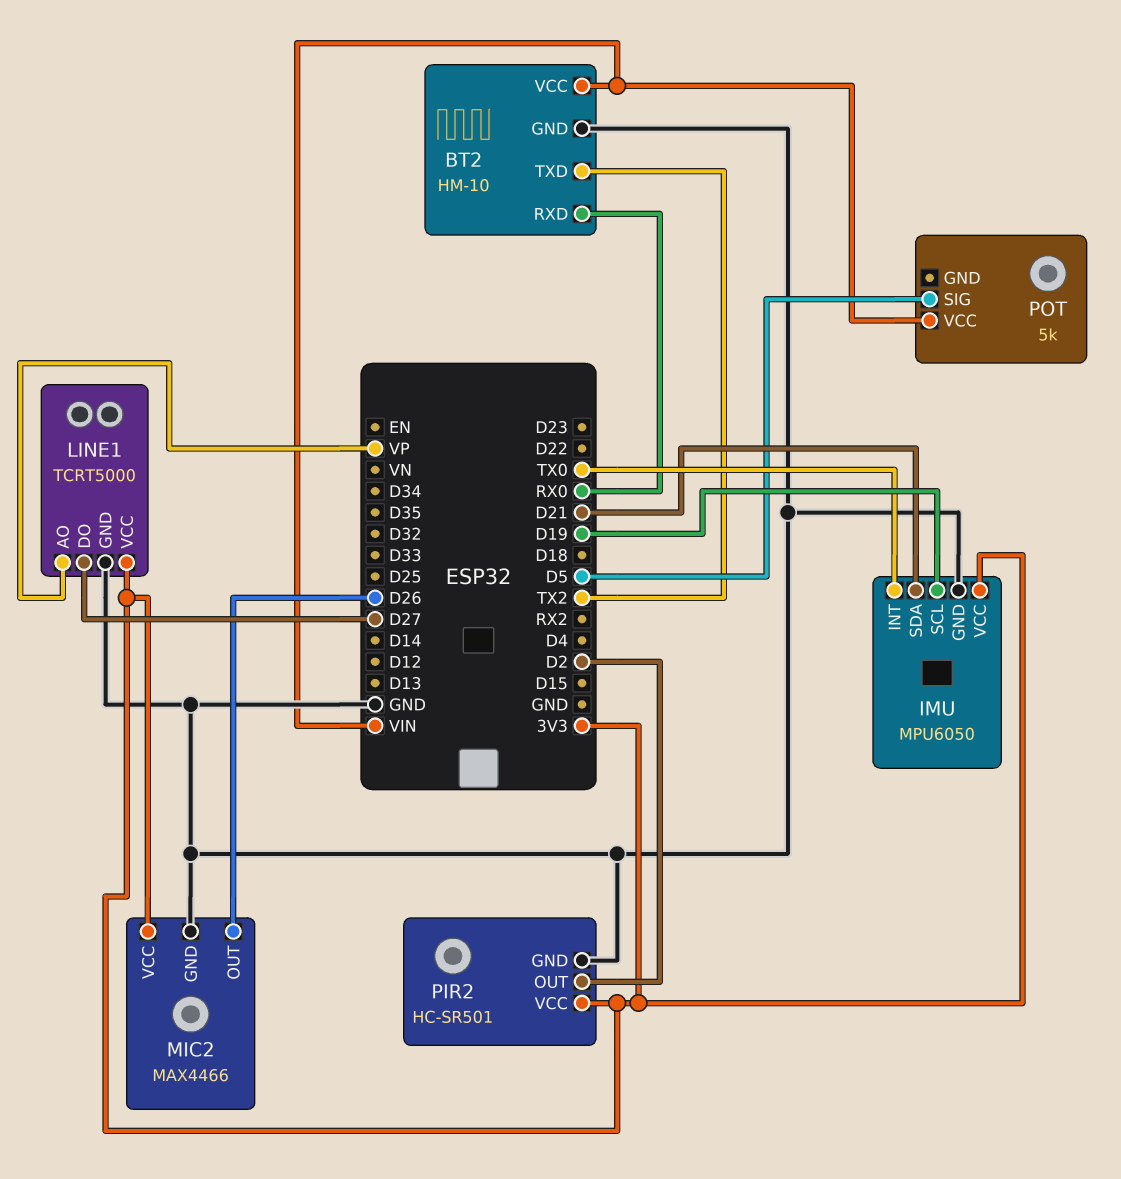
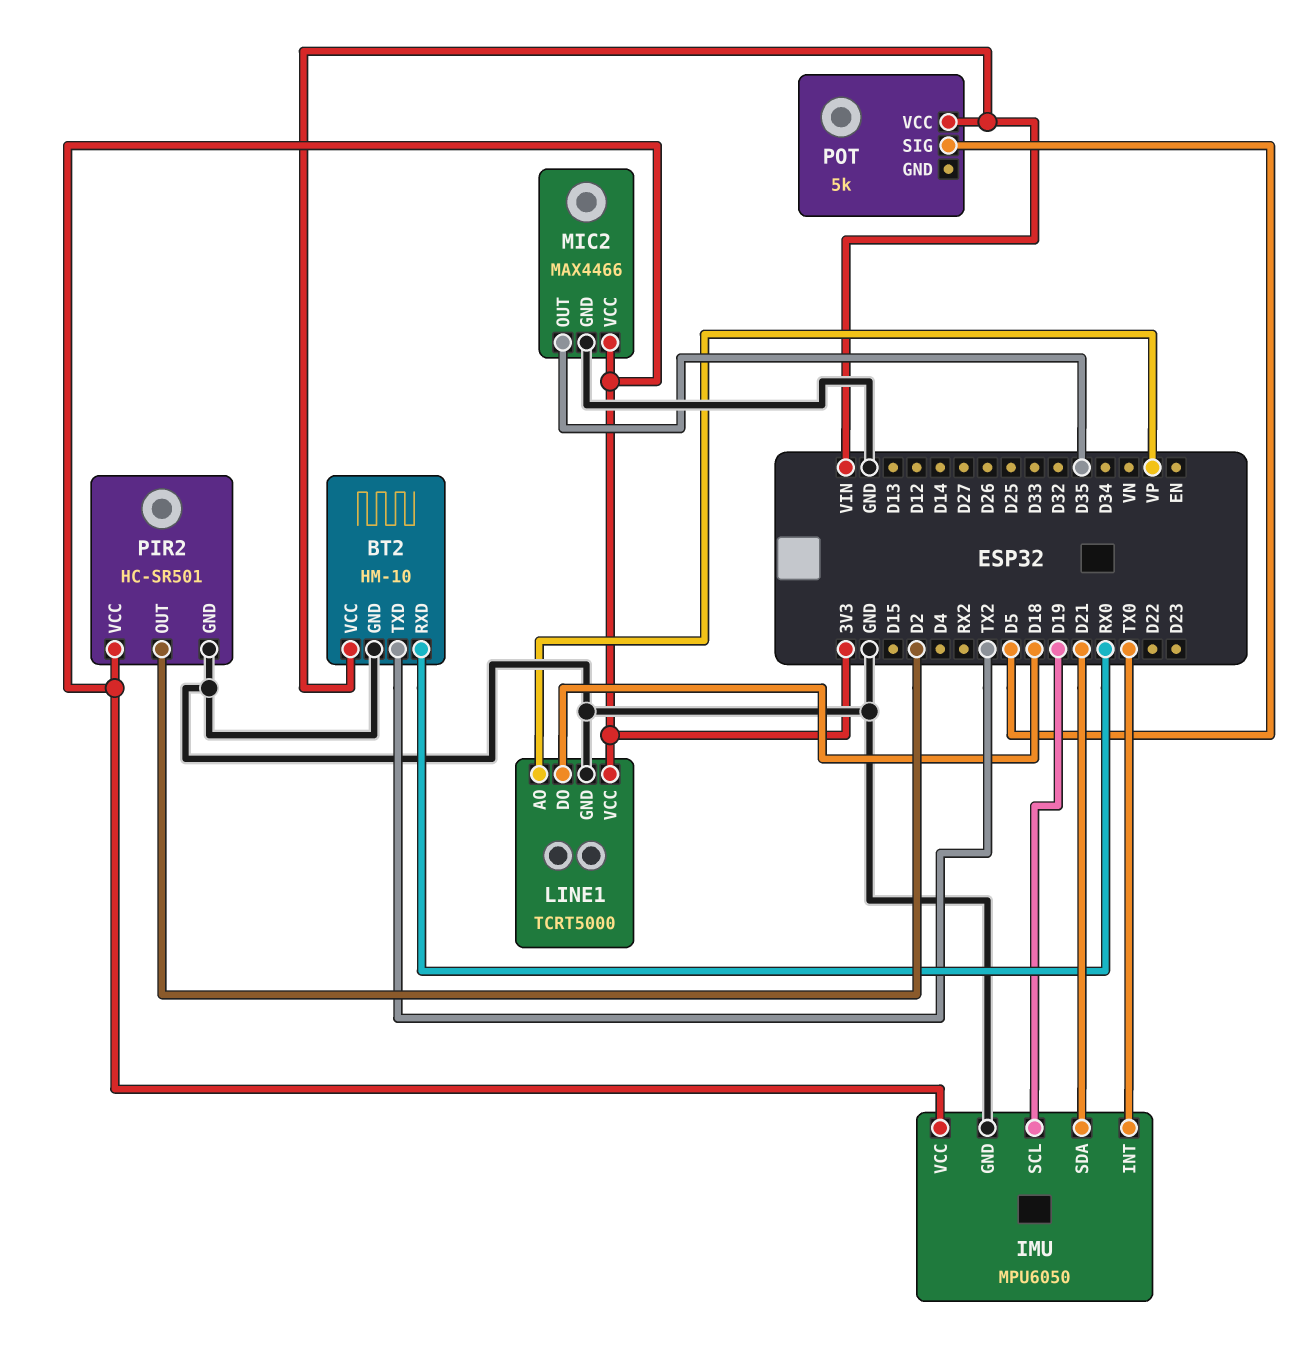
LINE1 pin DO: D27 -> D18
MIC2 pin OUT: D26 -> D35

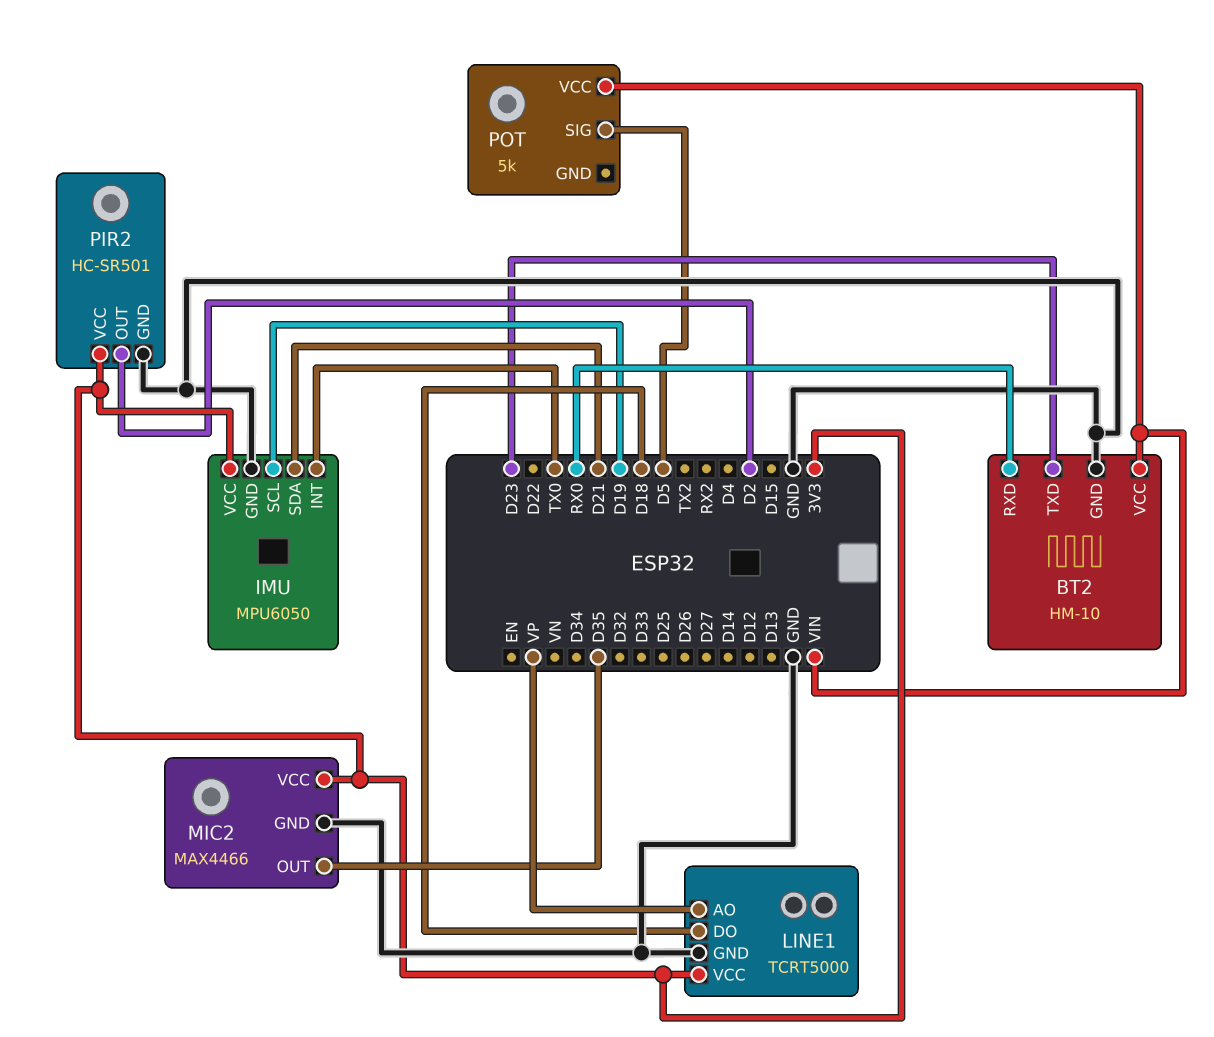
BT2 pin TXD: TX2 -> D23

